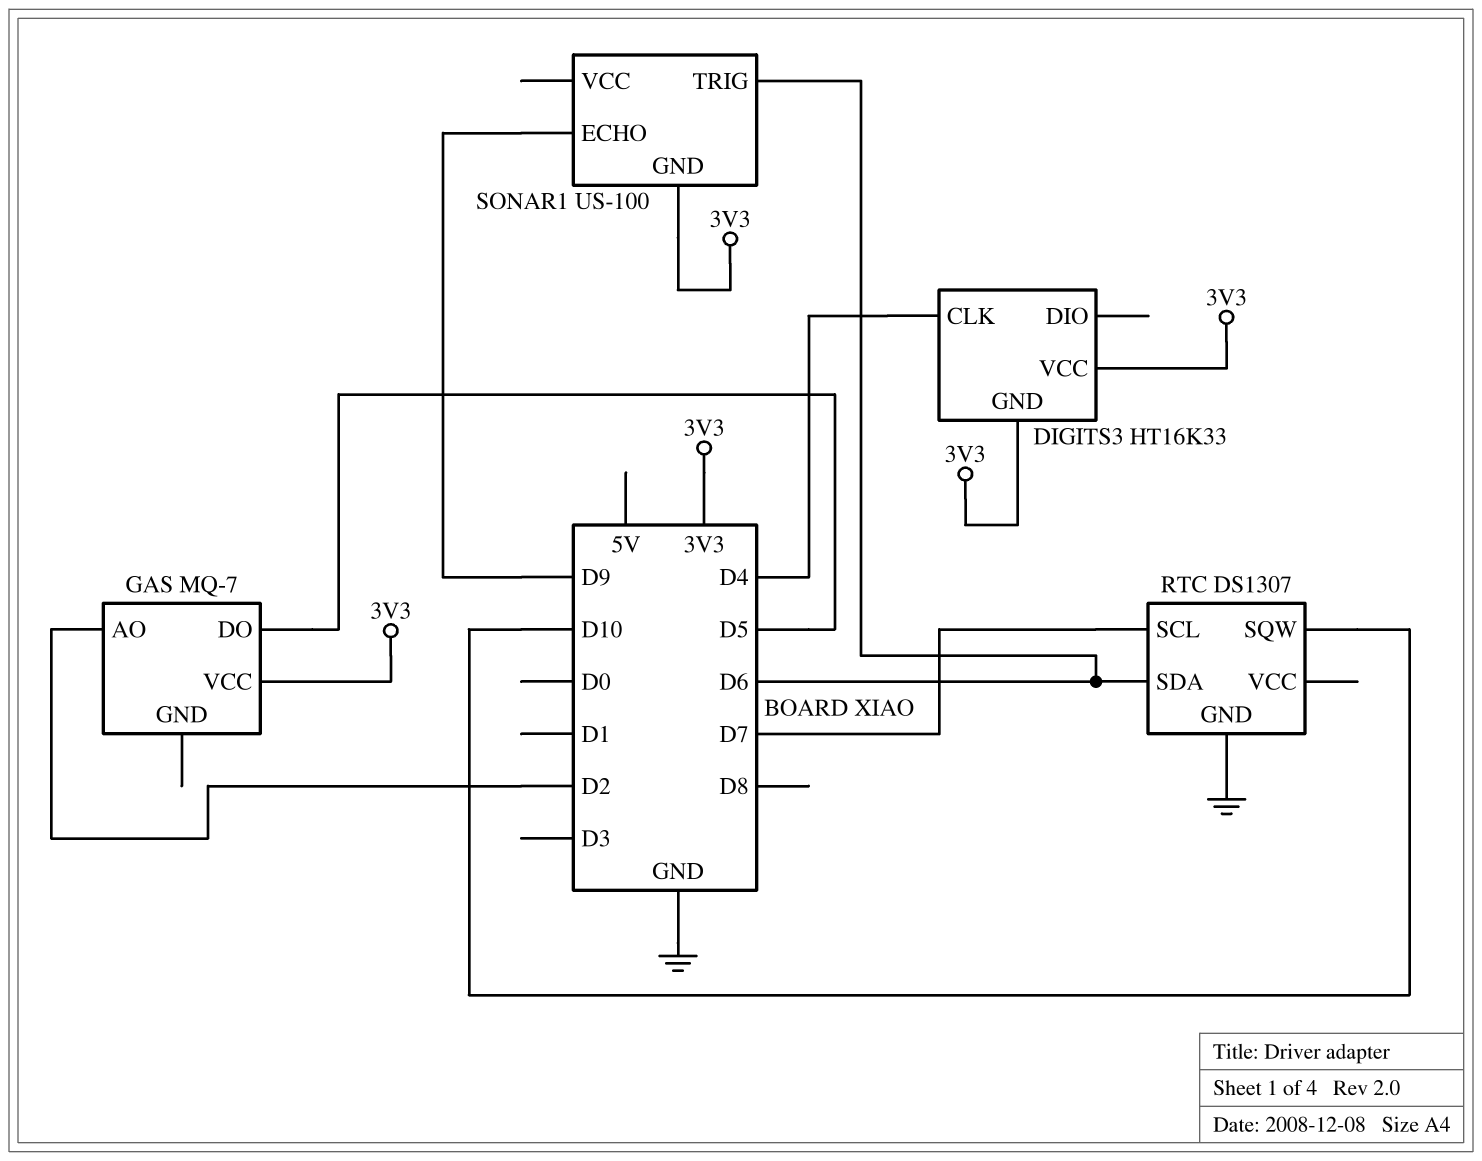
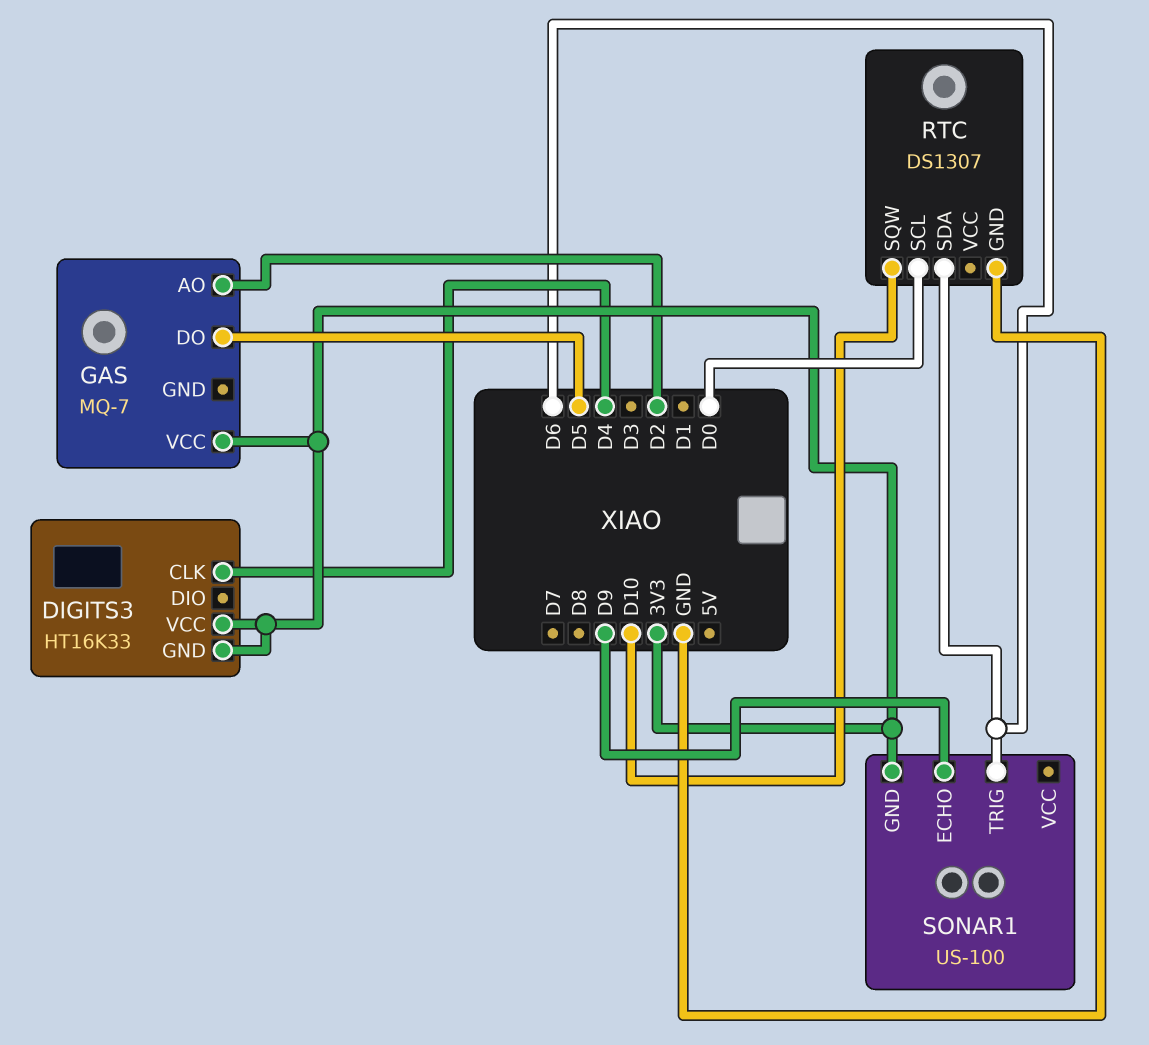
RTC pin SCL: D7 -> D0

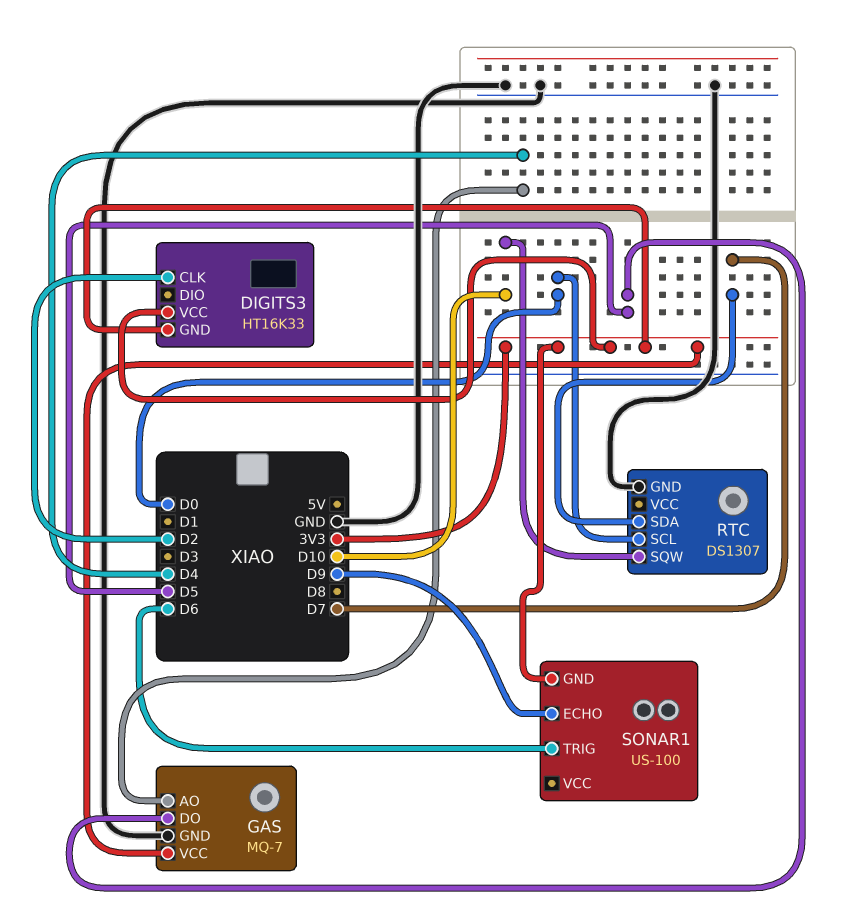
DIGITS3 pin CLK: D4 -> D2
GAS pin AO: D2 -> D4
GAS pin GND: none -> GND
RTC pin SDA: D6 -> D7

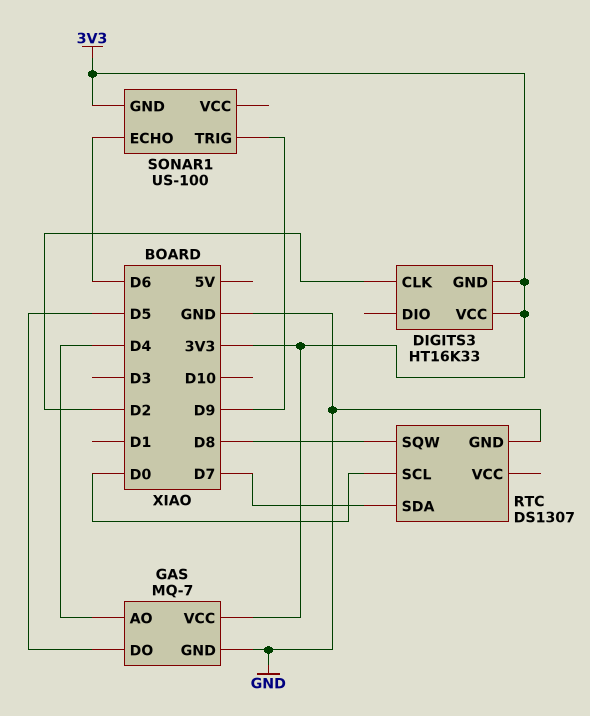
RTC pin SQW: D10 -> D8
SONAR1 pin ECHO: D9 -> D6
SONAR1 pin TRIG: D6 -> D9

